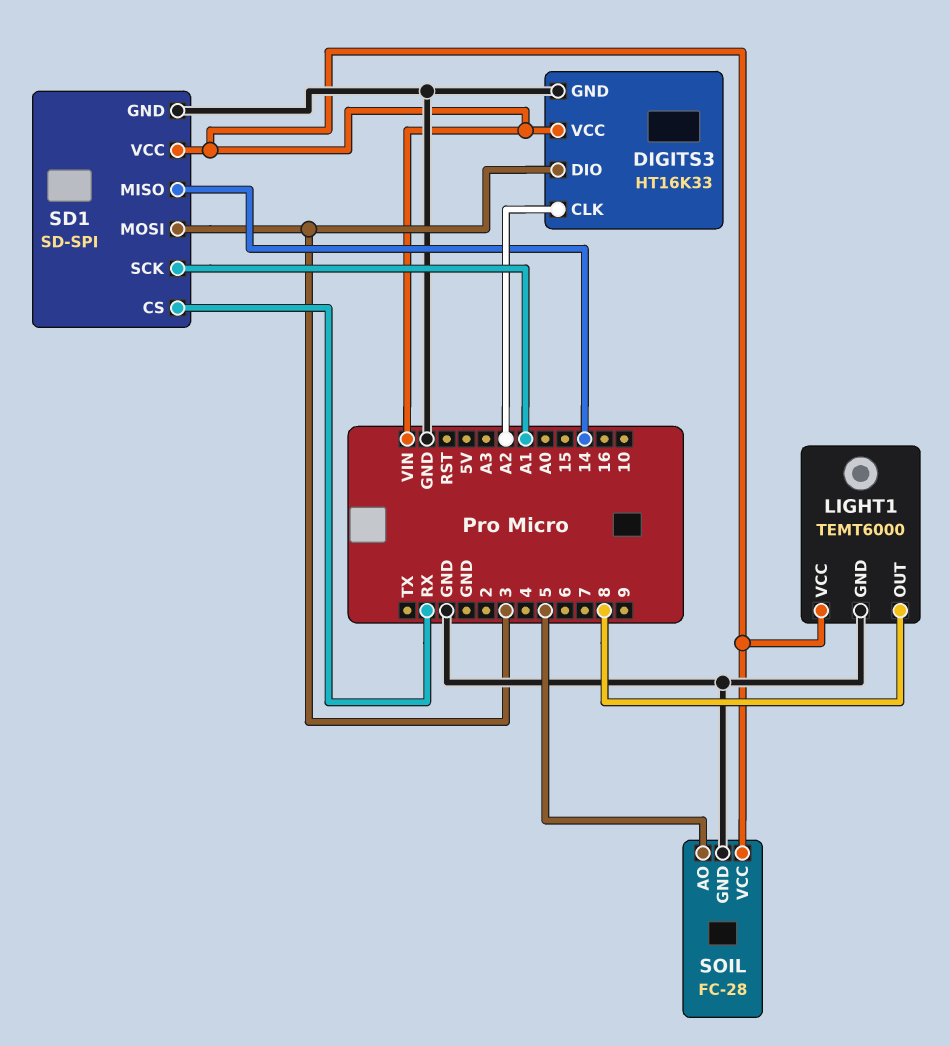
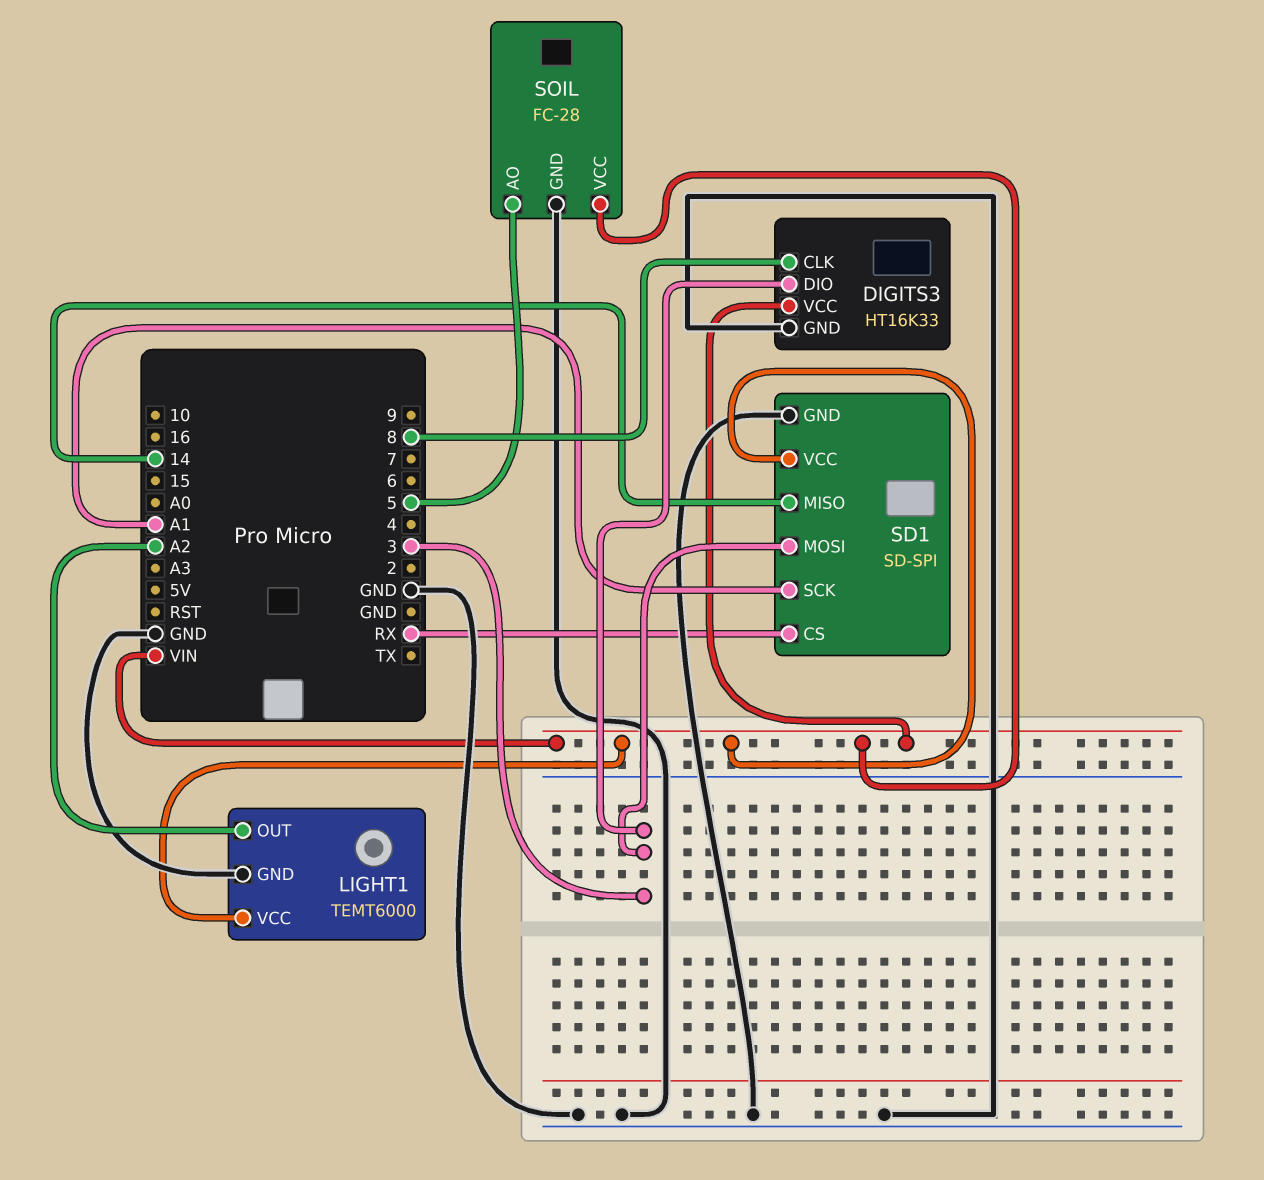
DIGITS3 pin CLK: A2 -> 8
LIGHT1 pin OUT: 8 -> A2

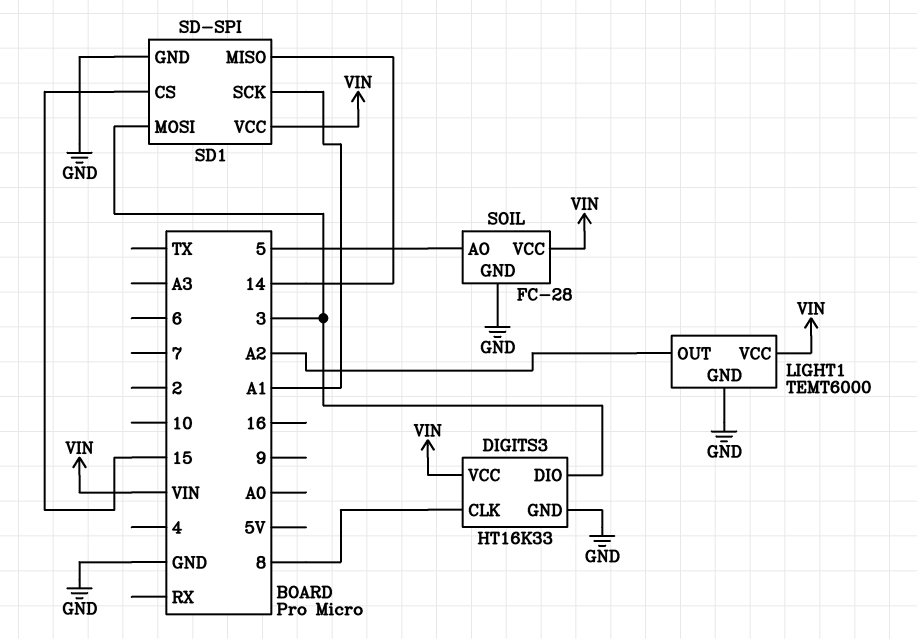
SD1 pin CS: RX -> 15

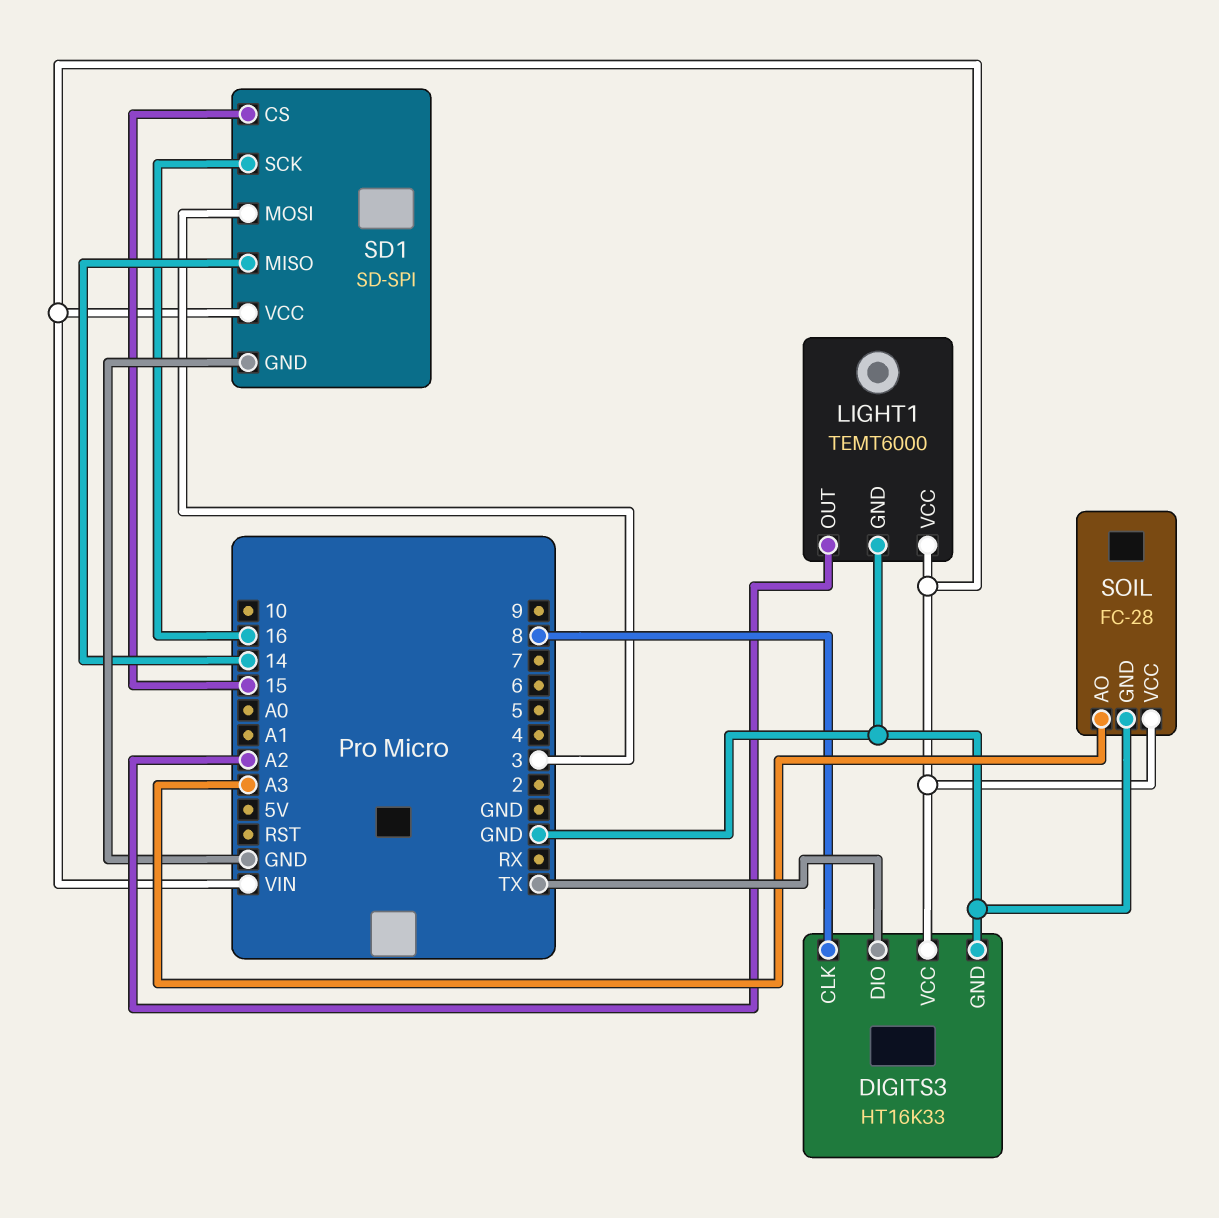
DIGITS3 pin DIO: 3 -> TX
SD1 pin SCK: A1 -> 16
SOIL pin AO: 5 -> A3

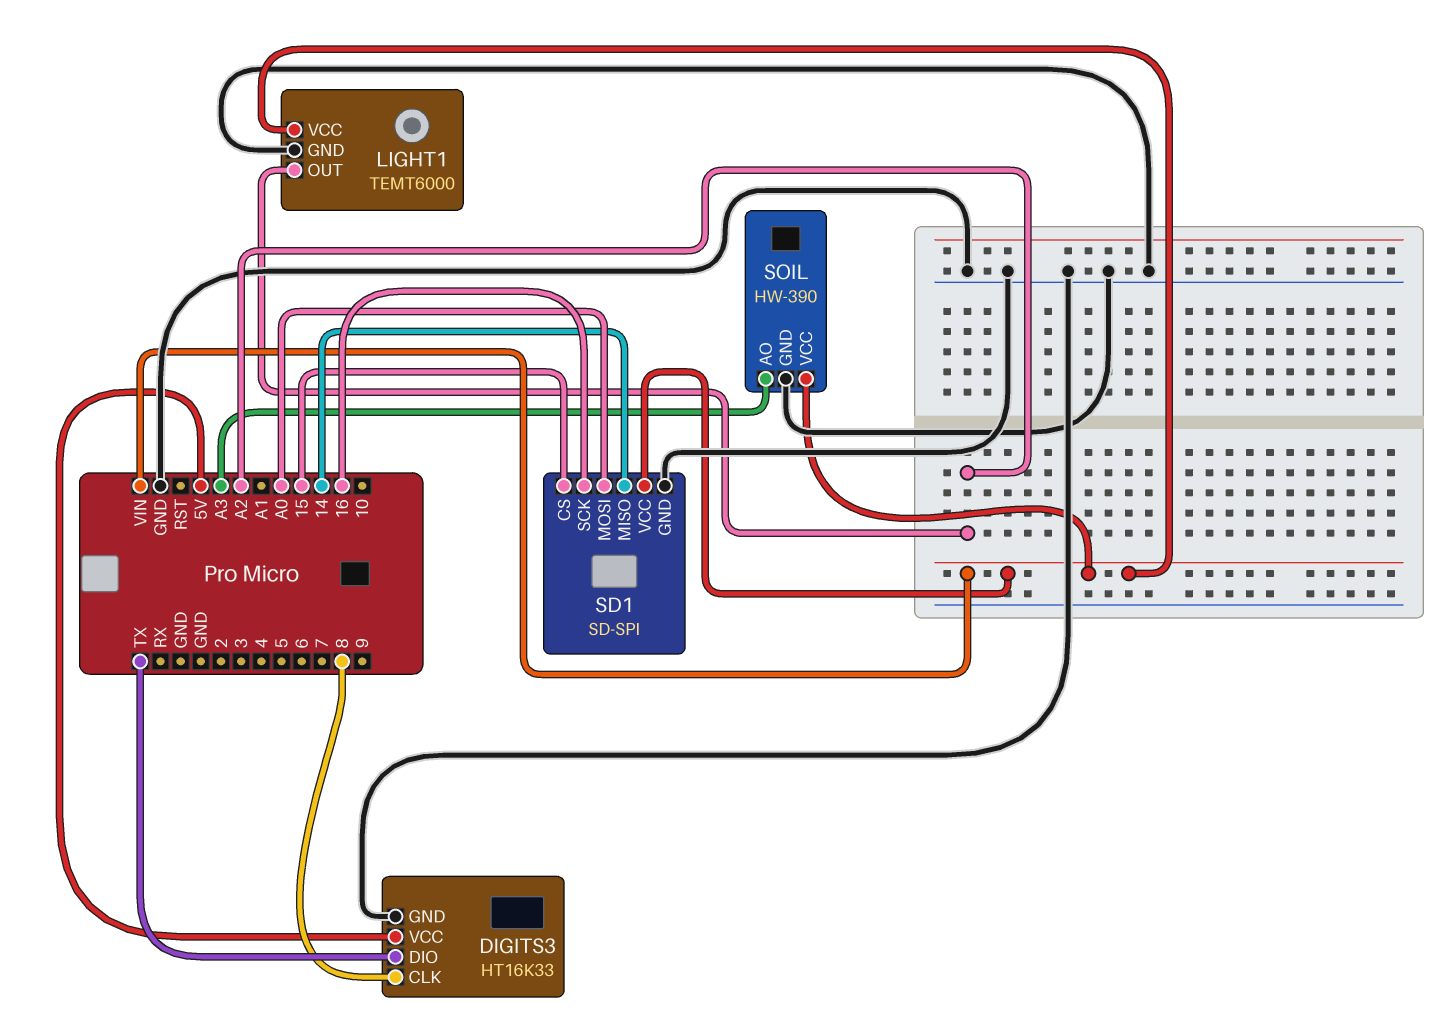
DIGITS3 pin VCC: VIN -> 5V
SD1 pin MOSI: 3 -> A0
SOIL: FC-28 -> HW-390

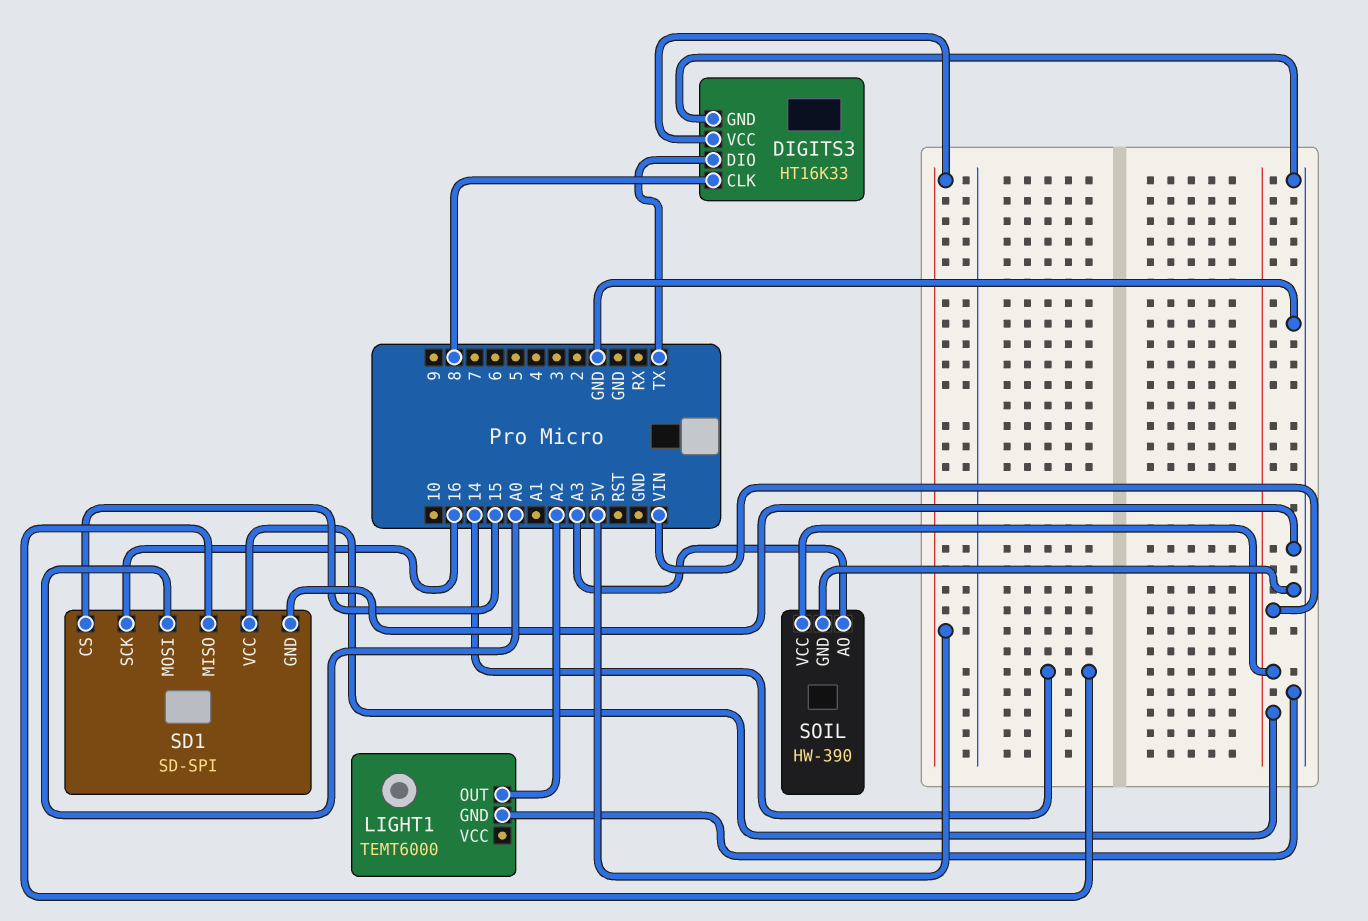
LIGHT1 pin VCC: VIN -> none

